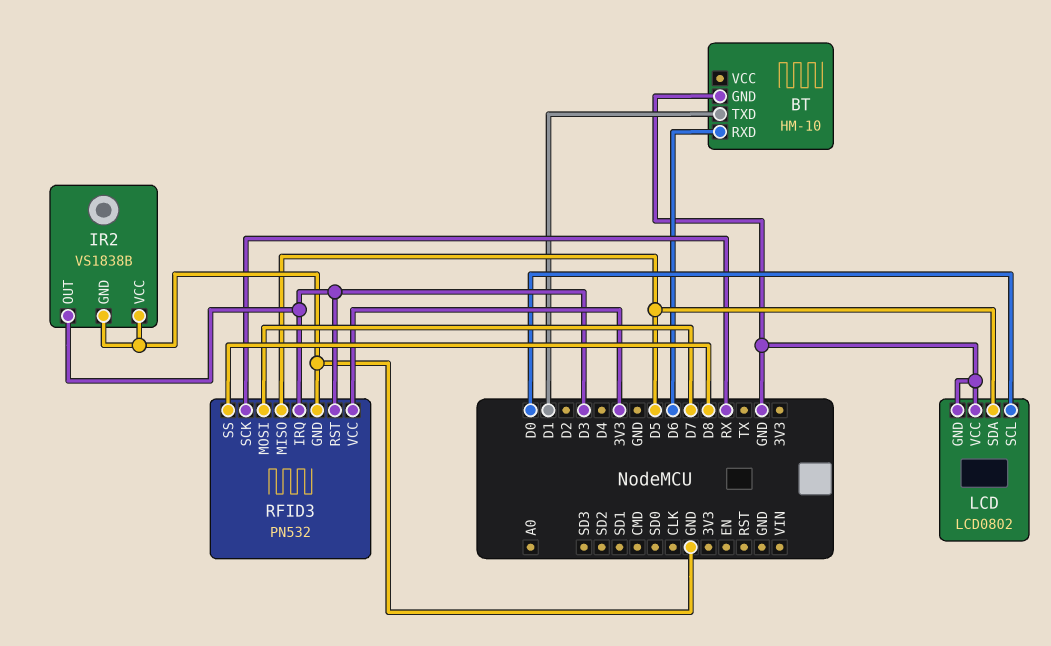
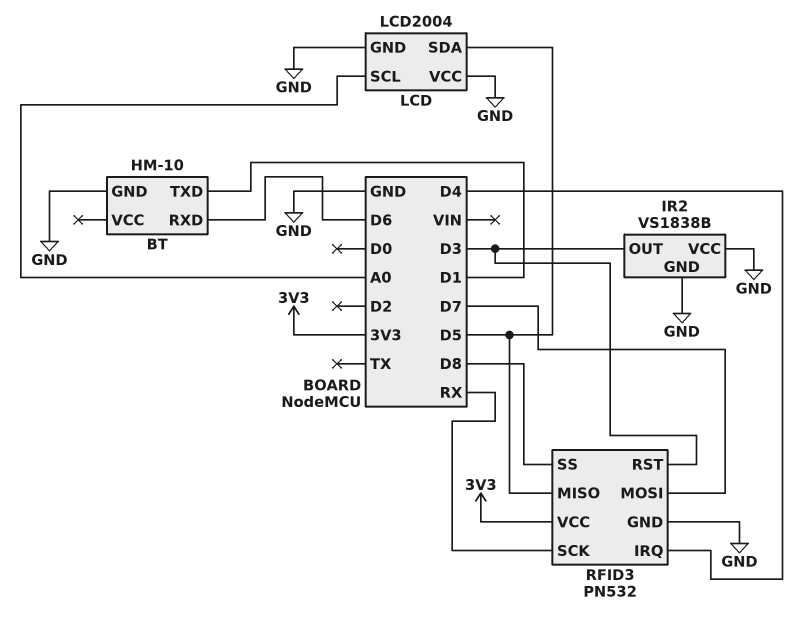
LCD: LCD0802 -> LCD2004
LCD pin SCL: D0 -> A0
RFID3 pin IRQ: D3 -> D4

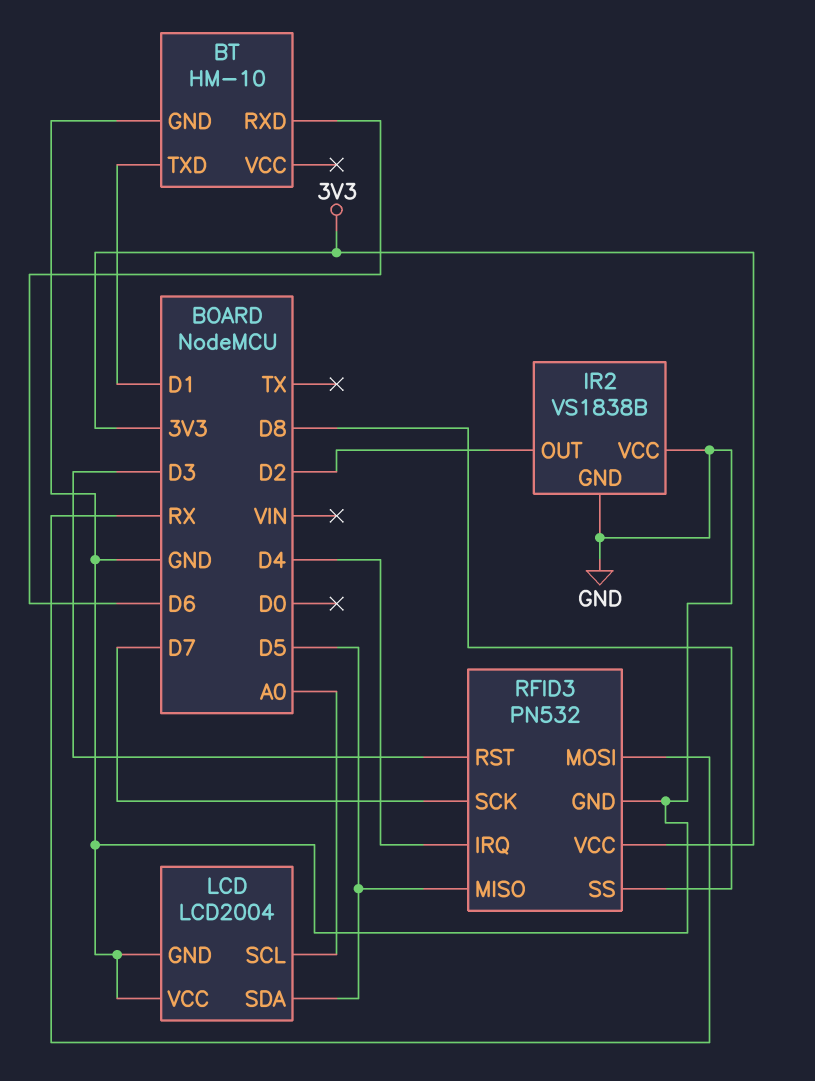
IR2 pin OUT: D3 -> D2
RFID3 pin MOSI: D7 -> RX
RFID3 pin SCK: RX -> D7

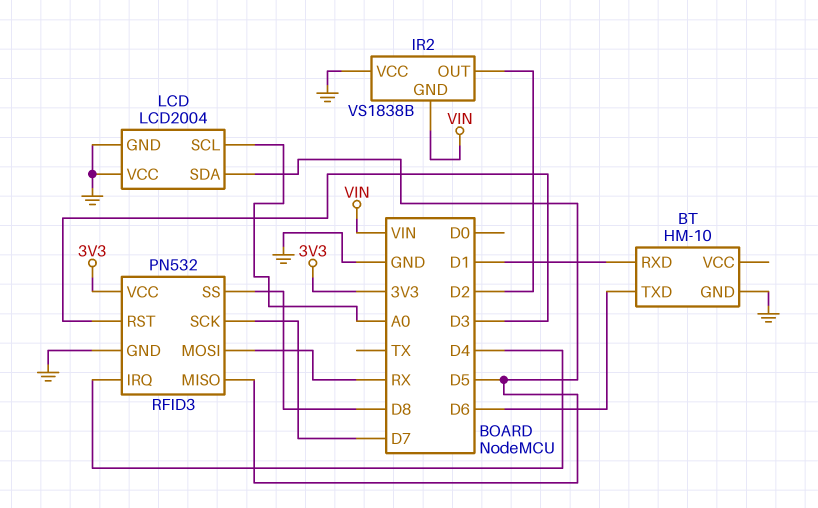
BT pin RXD: D6 -> D1
BT pin TXD: D1 -> D6
IR2 pin GND: GND -> VIN

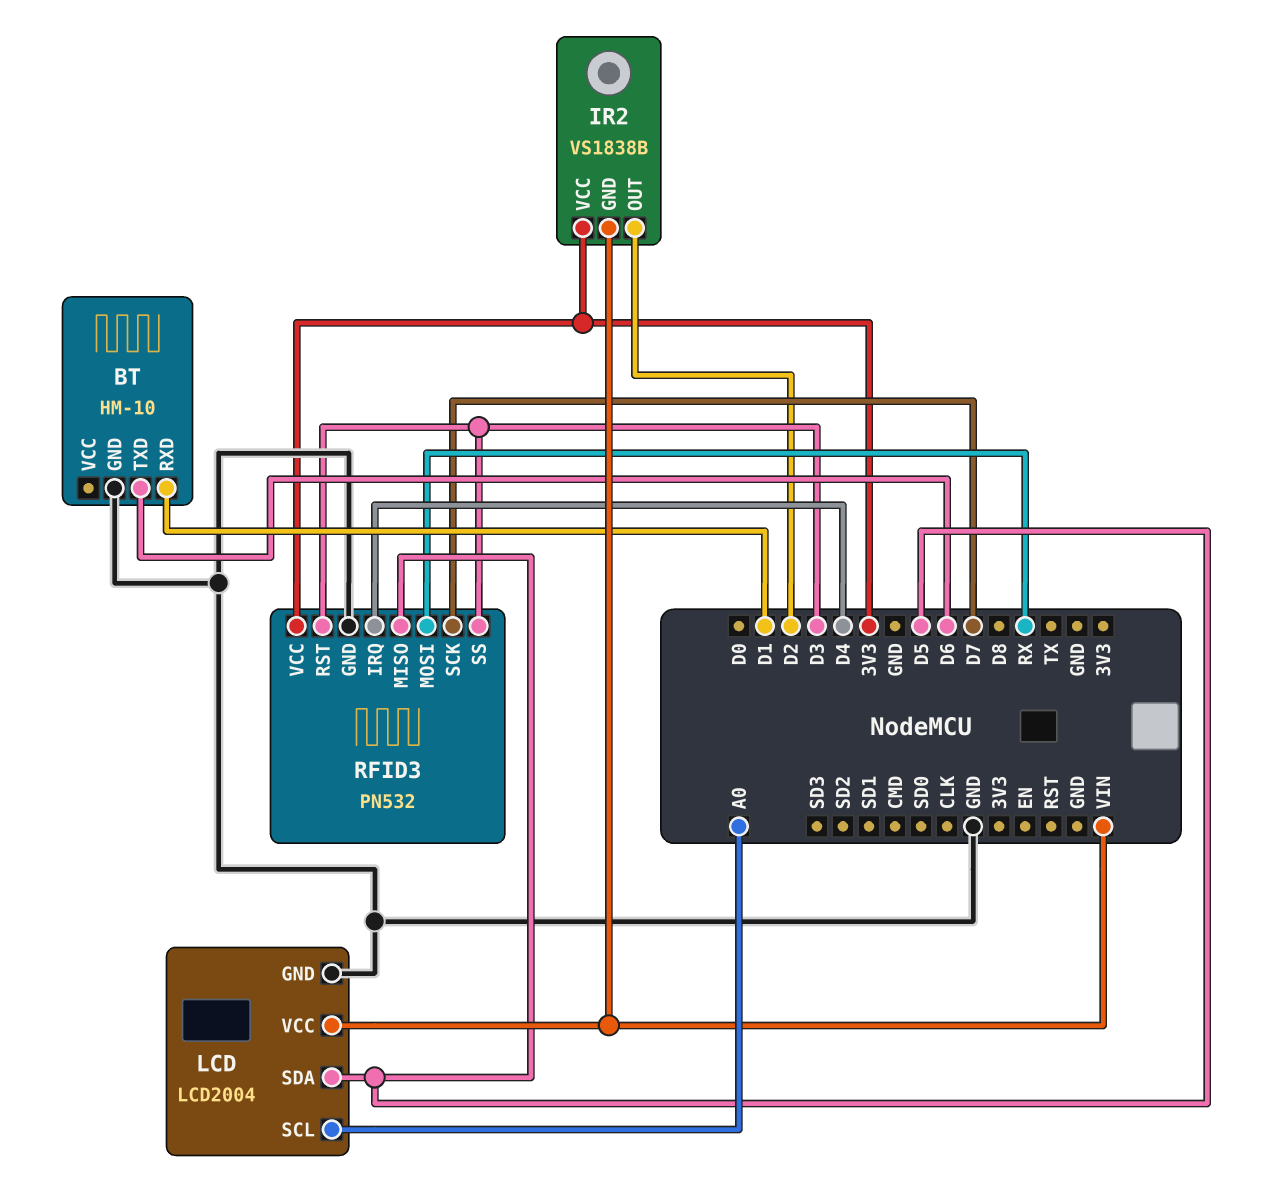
IR2 pin VCC: GND -> 3V3
LCD pin VCC: GND -> VIN
RFID3 pin SS: D8 -> D3

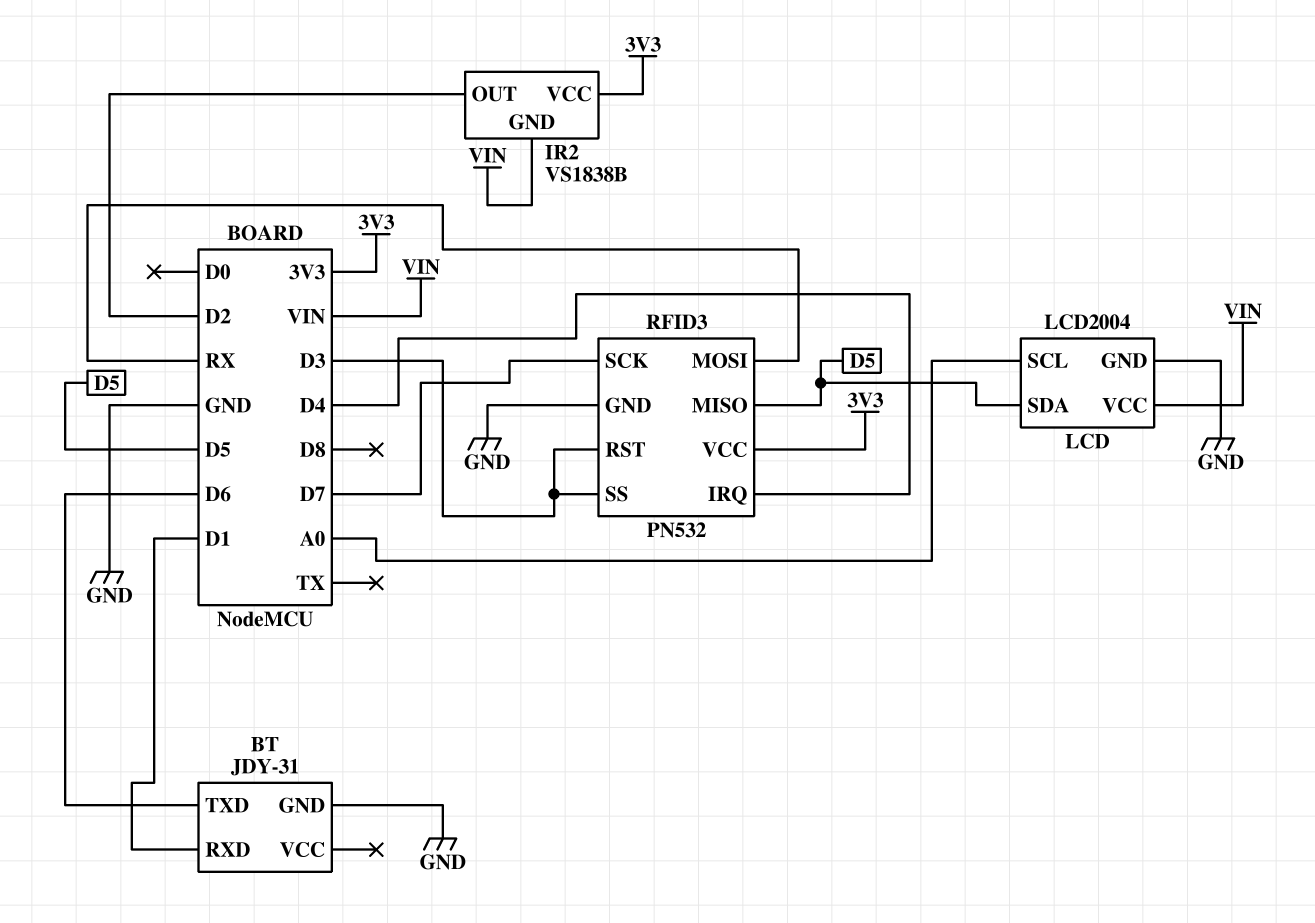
BT: HM-10 -> JDY-31

